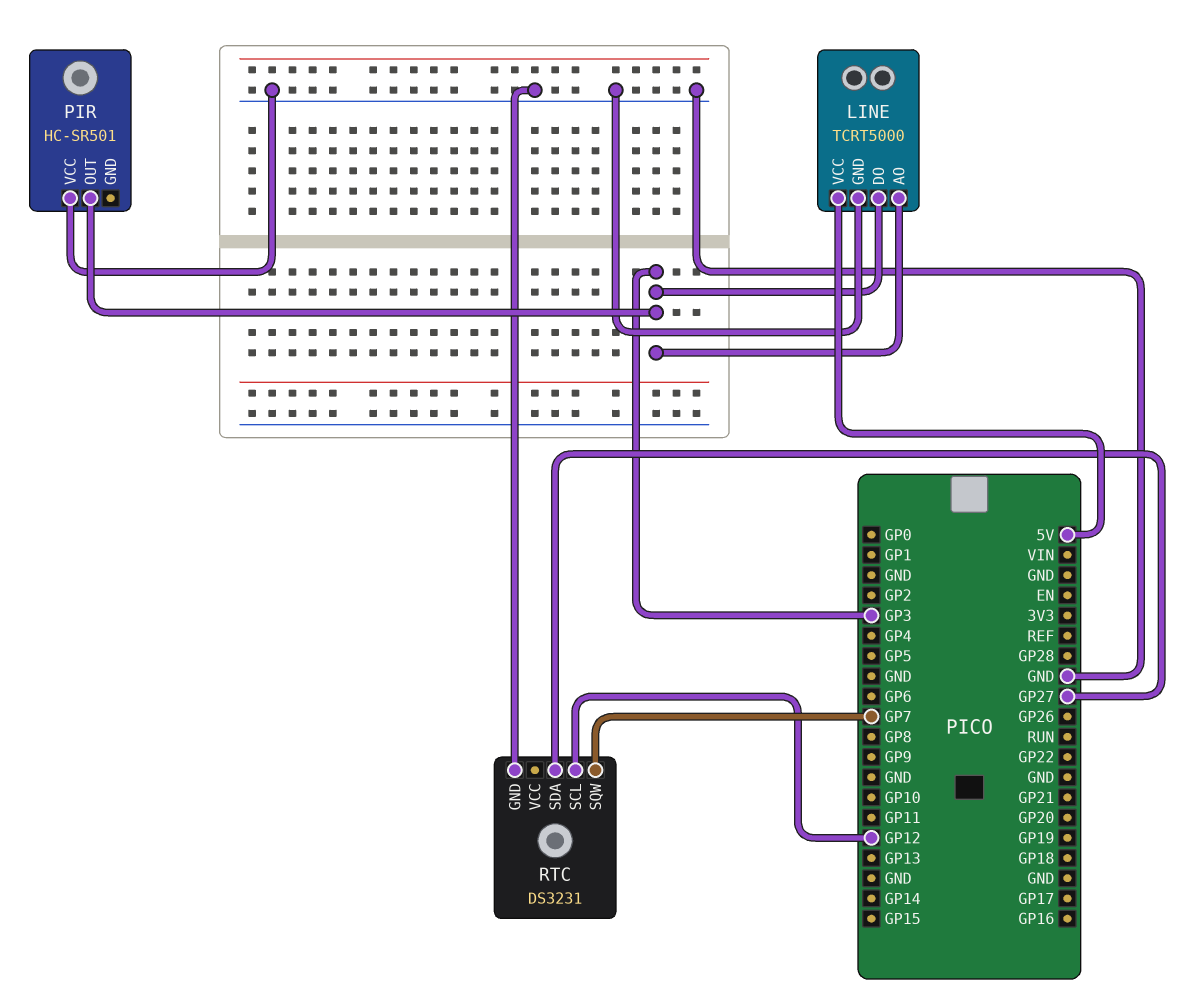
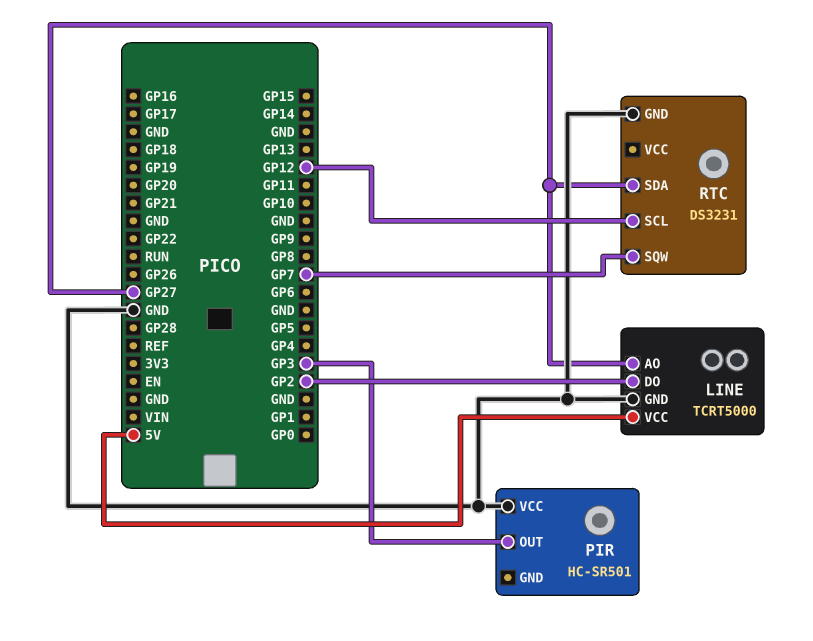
LINE pin AO: GP3 -> GP27
LINE pin DO: GP3 -> GP2

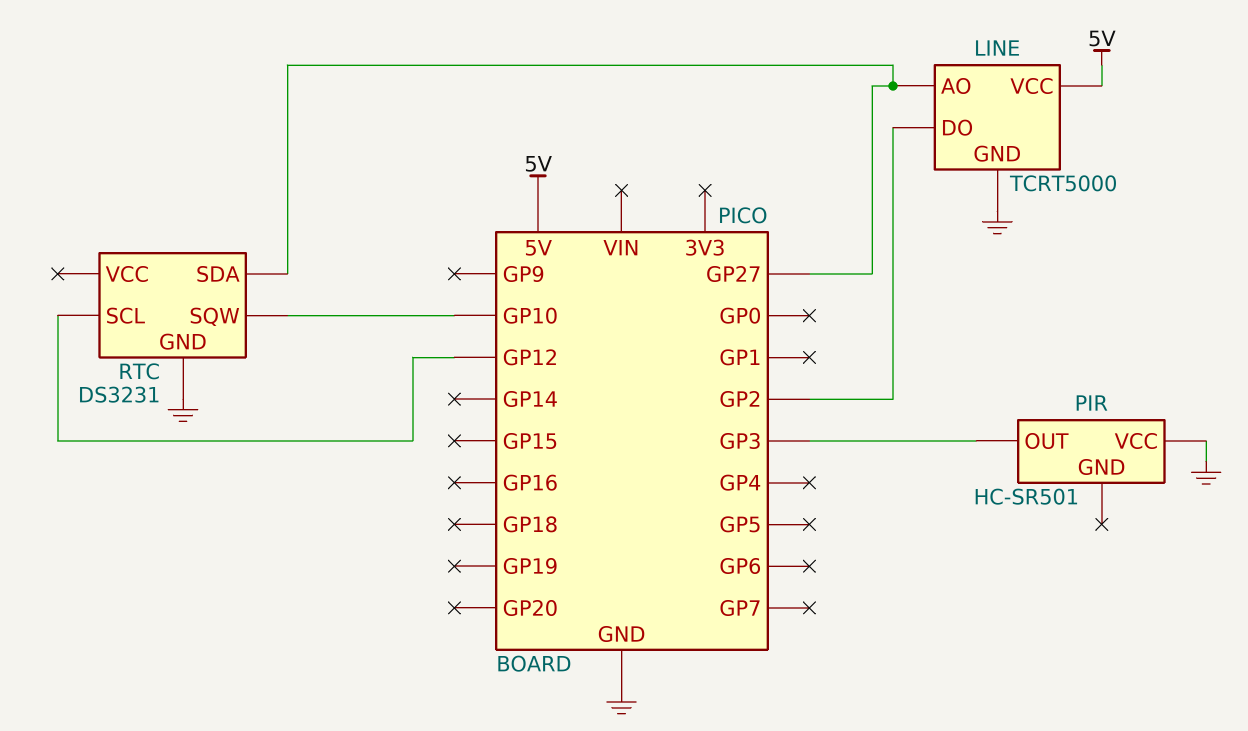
RTC pin SQW: GP7 -> GP10

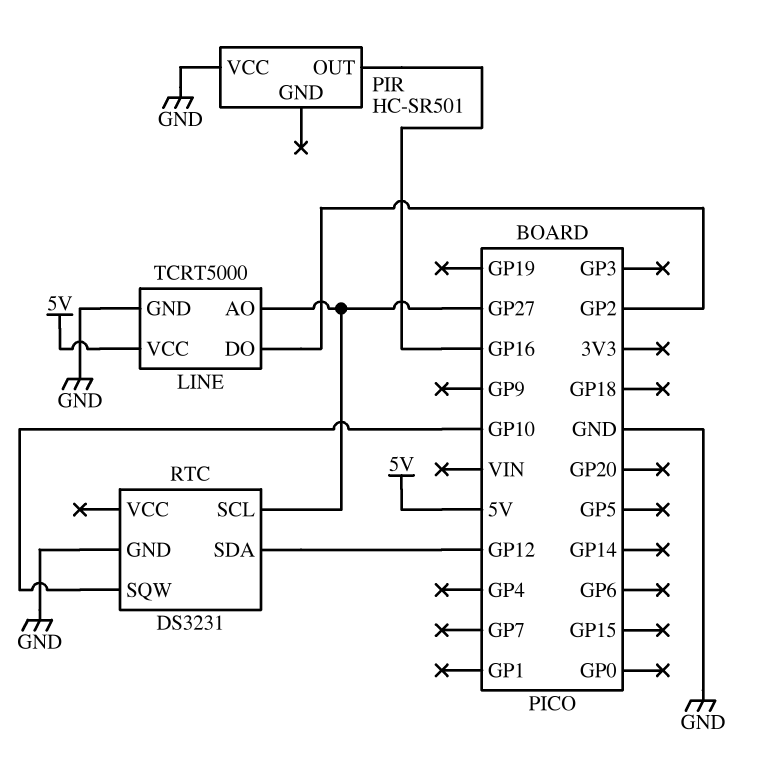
PIR pin OUT: GP3 -> GP16
RTC pin SCL: GP12 -> GP27
RTC pin SDA: GP27 -> GP12

